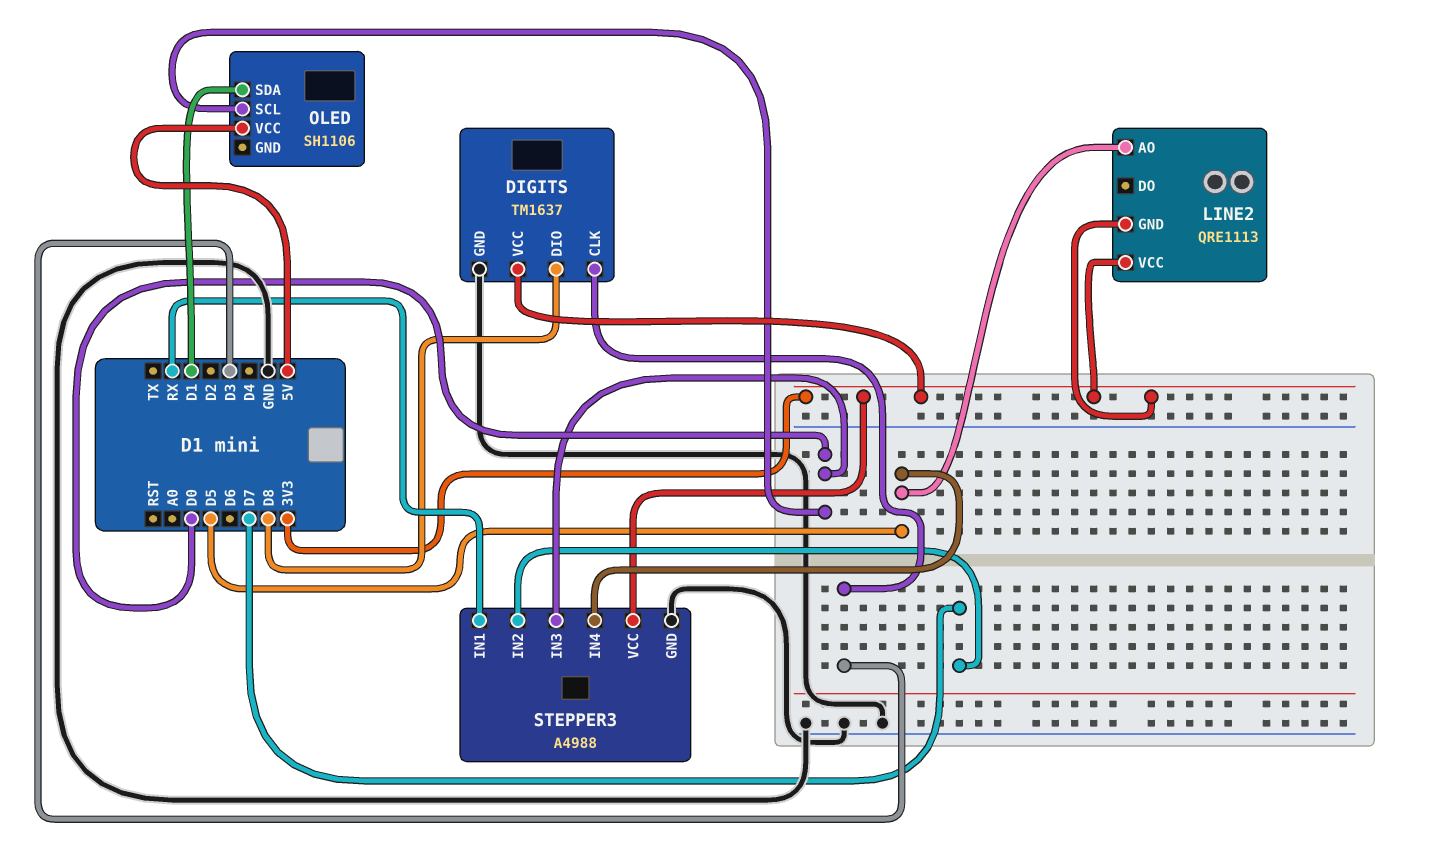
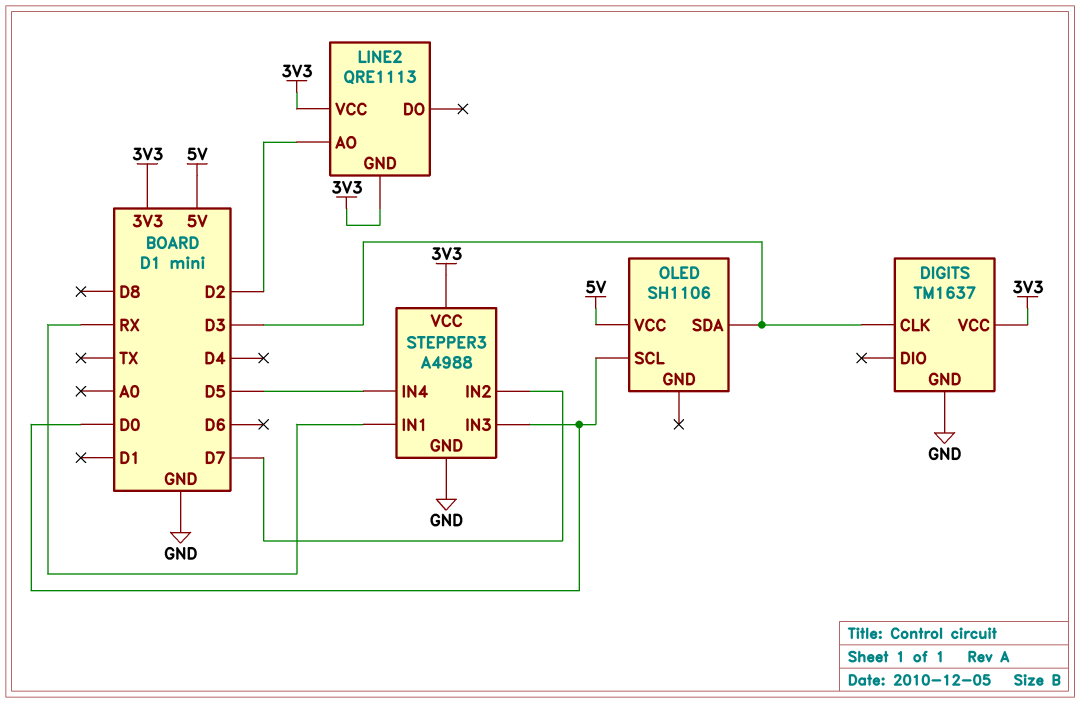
DIGITS pin DIO: D8 -> none
LINE2 pin AO: D5 -> D2
OLED pin SDA: D1 -> D3

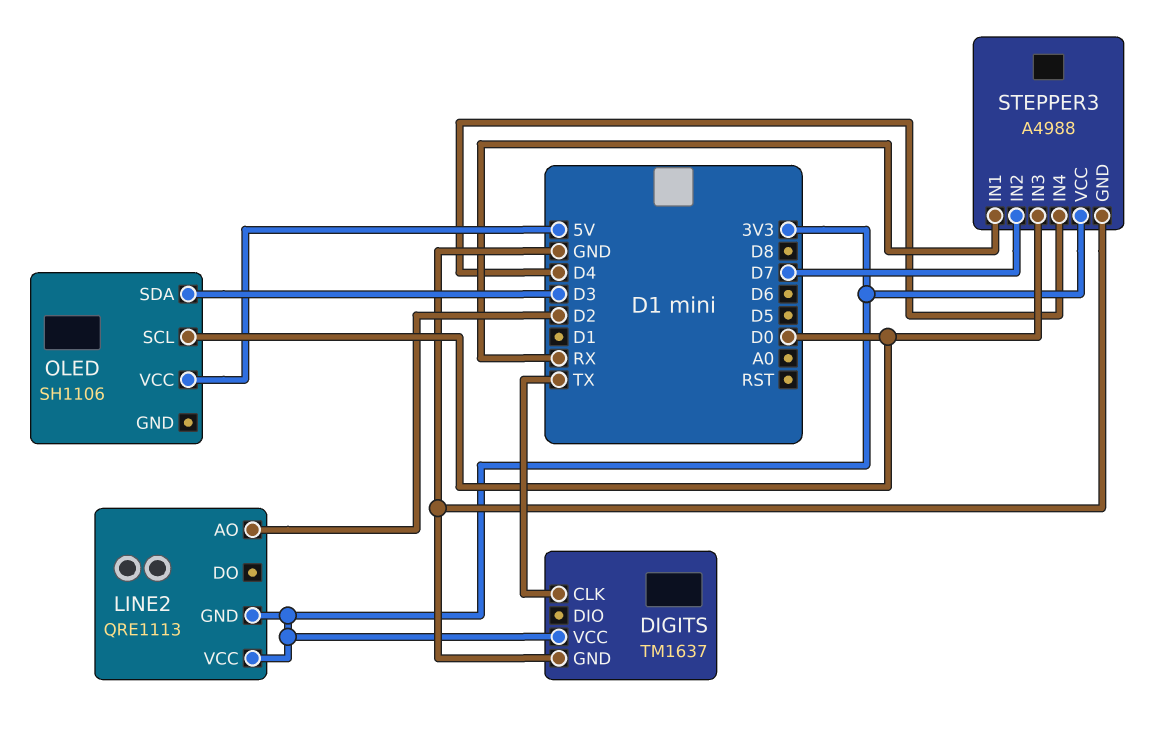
DIGITS pin CLK: D3 -> TX
STEPPER3 pin IN4: D5 -> D4

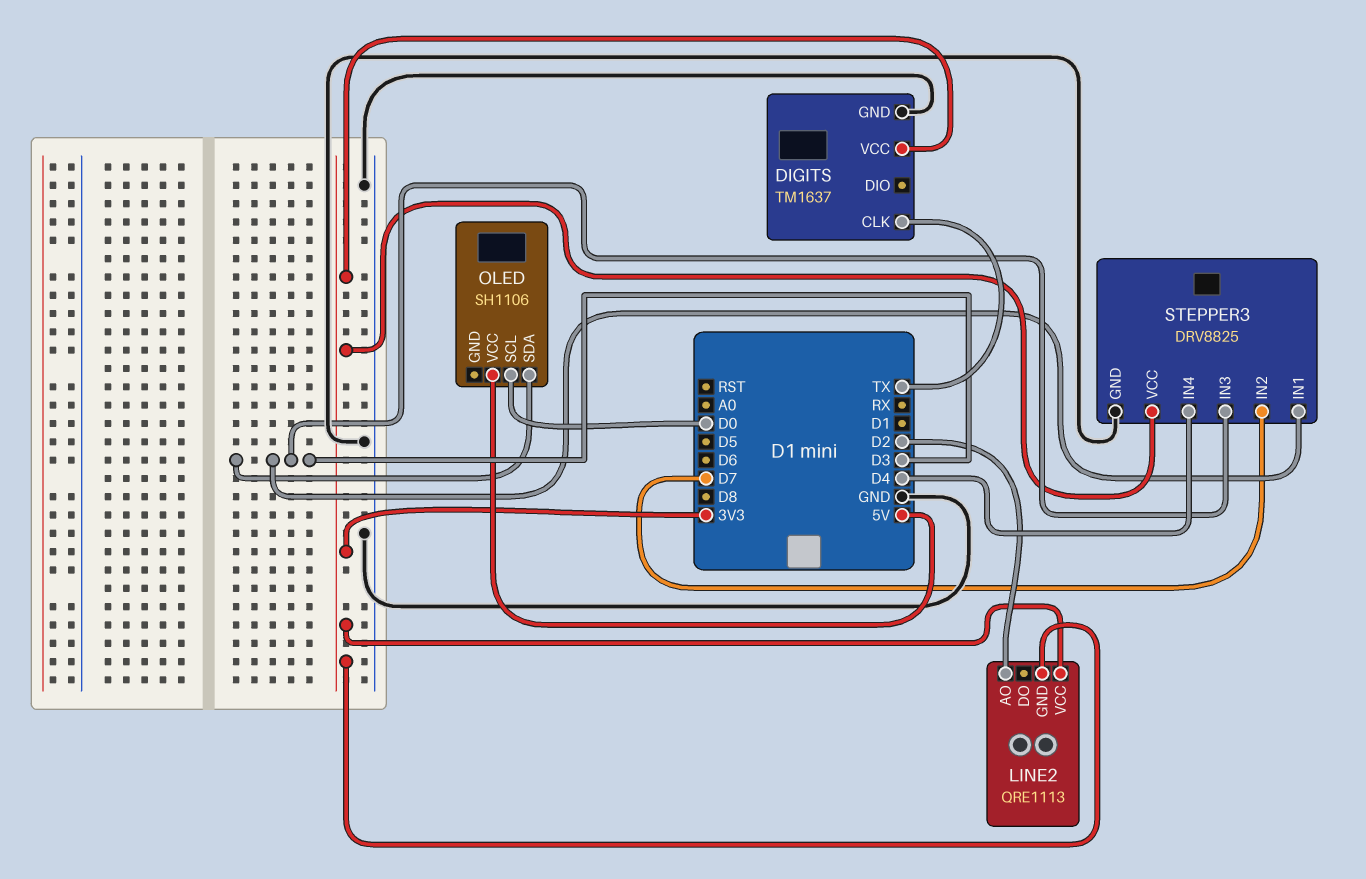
STEPPER3: A4988 -> DRV8825
STEPPER3 pin IN1: RX -> D3
STEPPER3 pin IN3: D0 -> D3

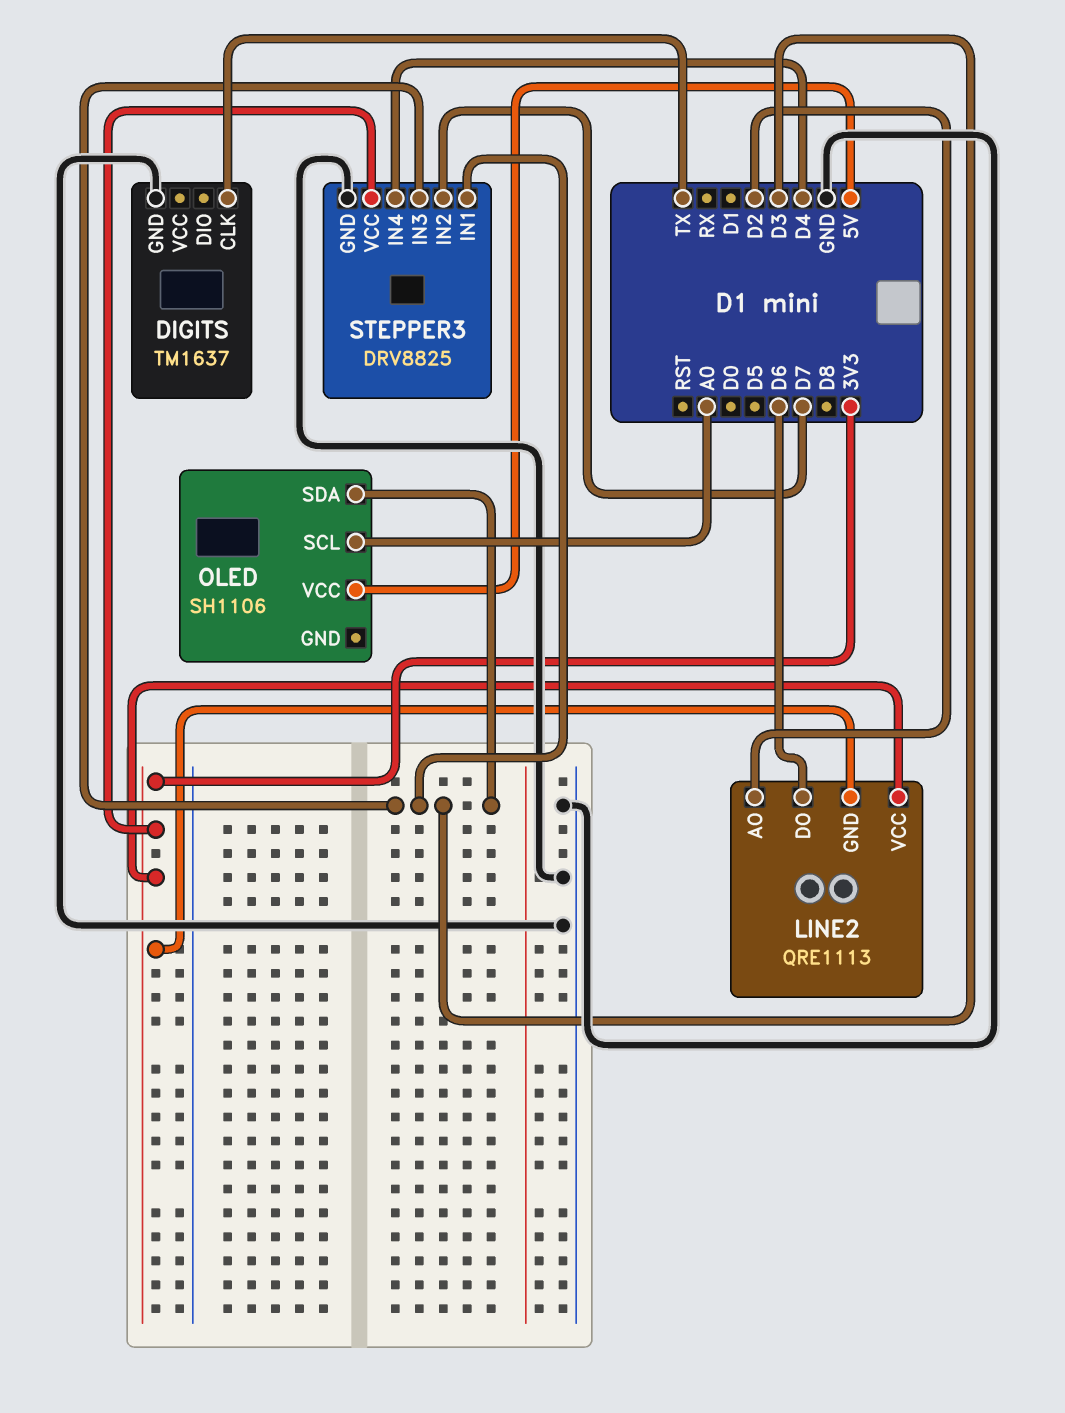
DIGITS pin VCC: 3V3 -> none
LINE2 pin DO: none -> D6
OLED pin SCL: D0 -> A0

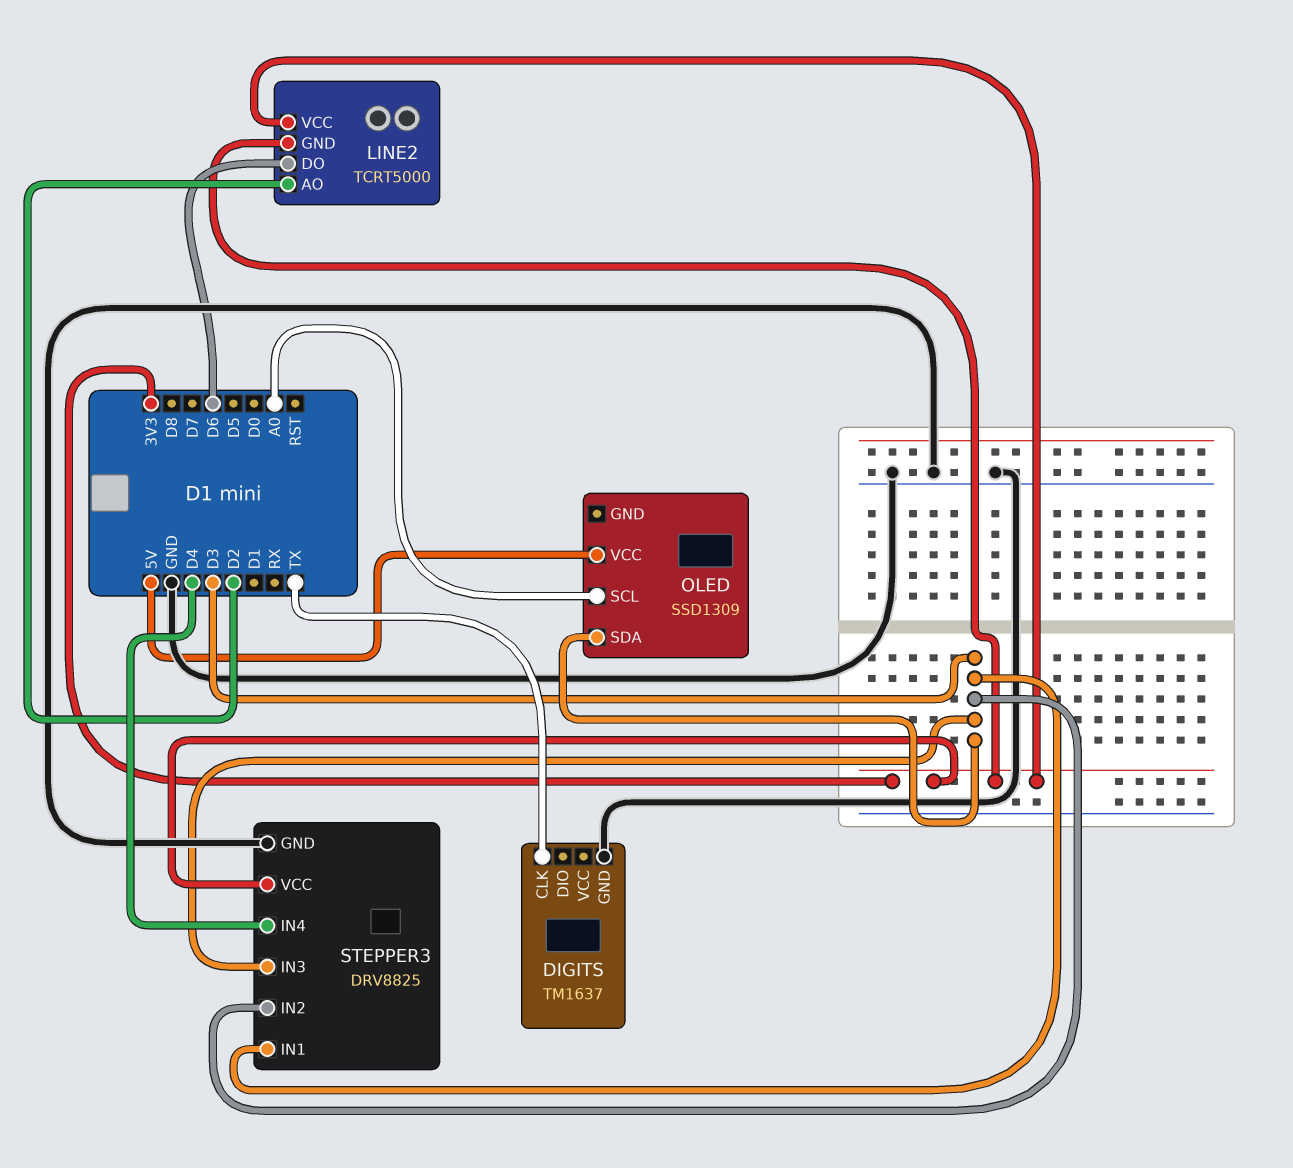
LINE2: QRE1113 -> TCRT5000
OLED: SH1106 -> SSD1309
STEPPER3 pin IN2: D7 -> D3

